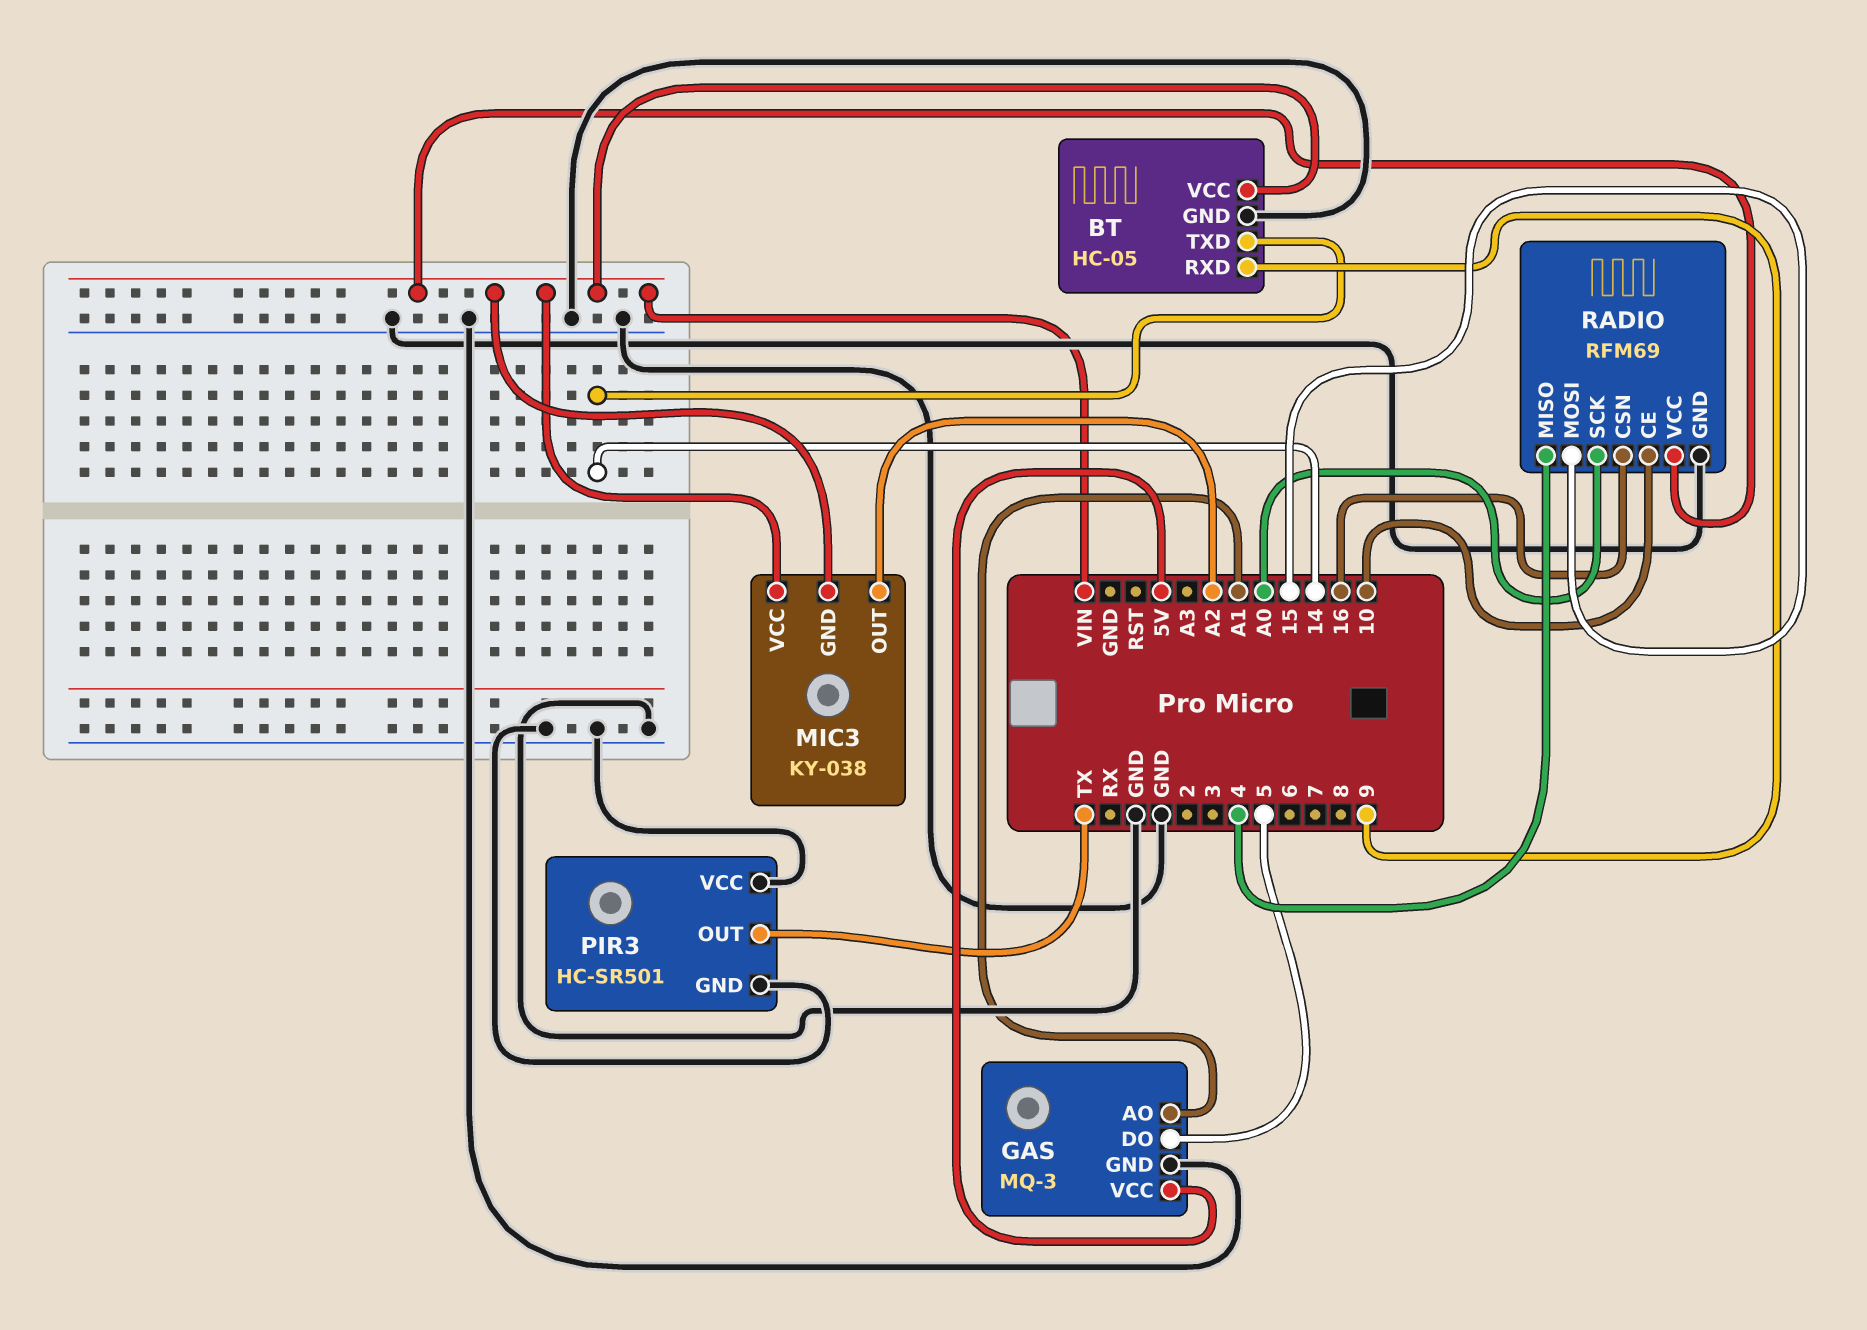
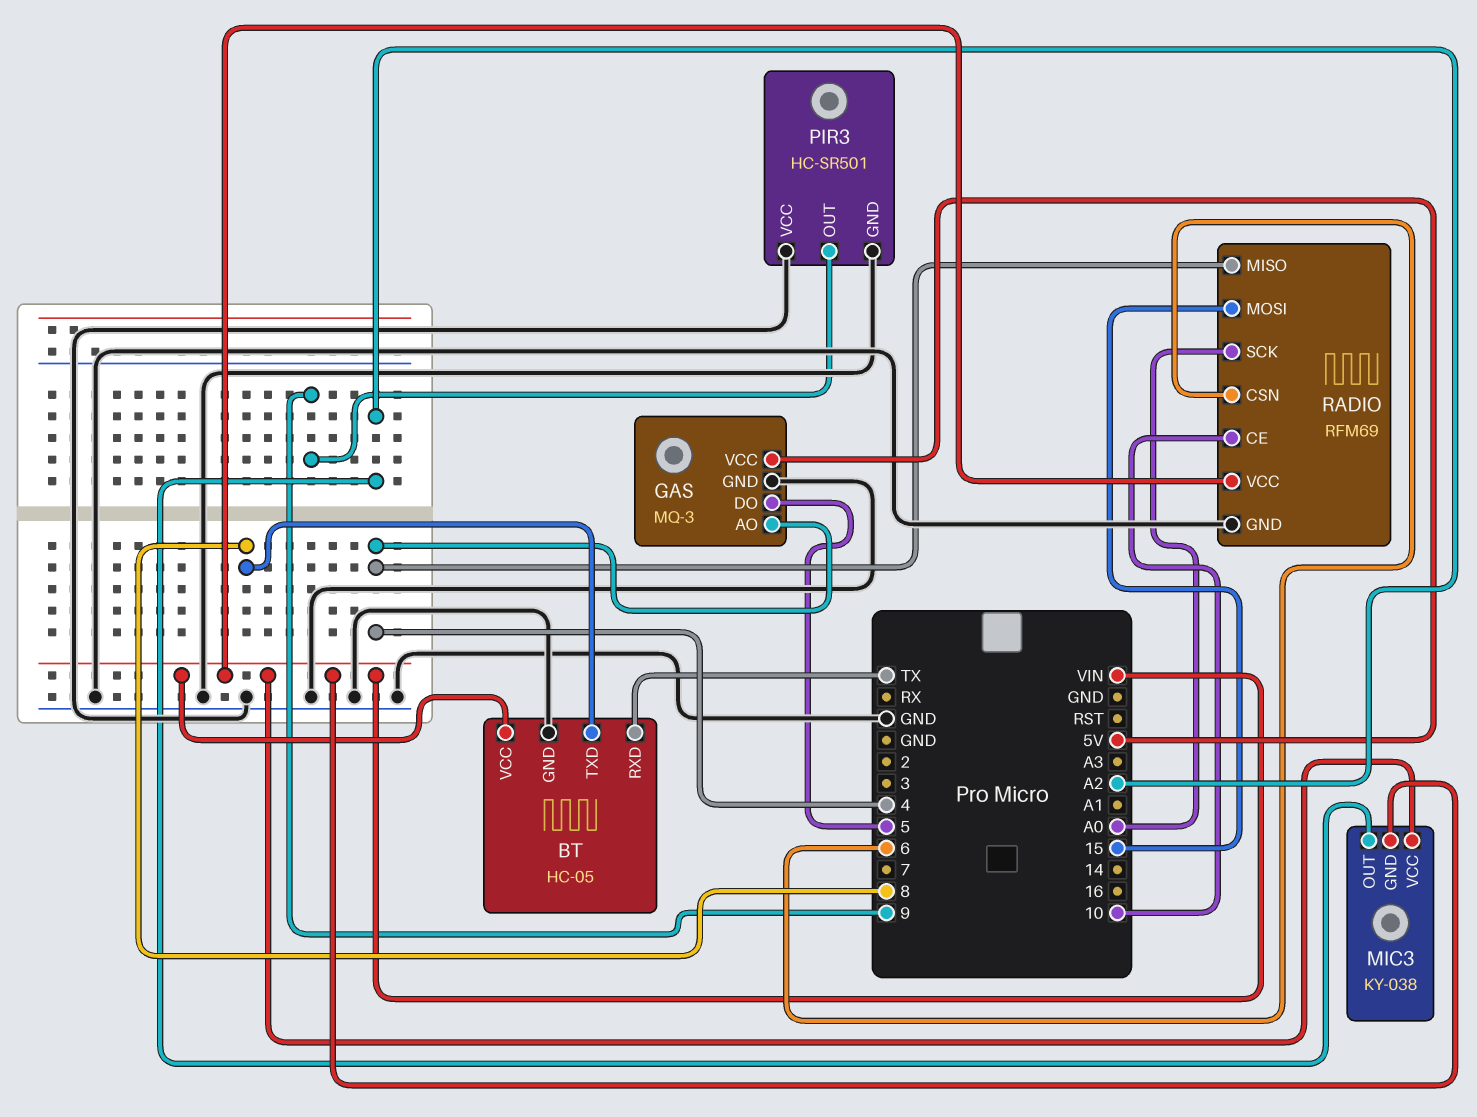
BT pin RXD: 9 -> TX
BT pin TXD: 14 -> 8
GAS pin AO: A1 -> 4
PIR3 pin OUT: TX -> 9
RADIO pin CSN: 16 -> 6

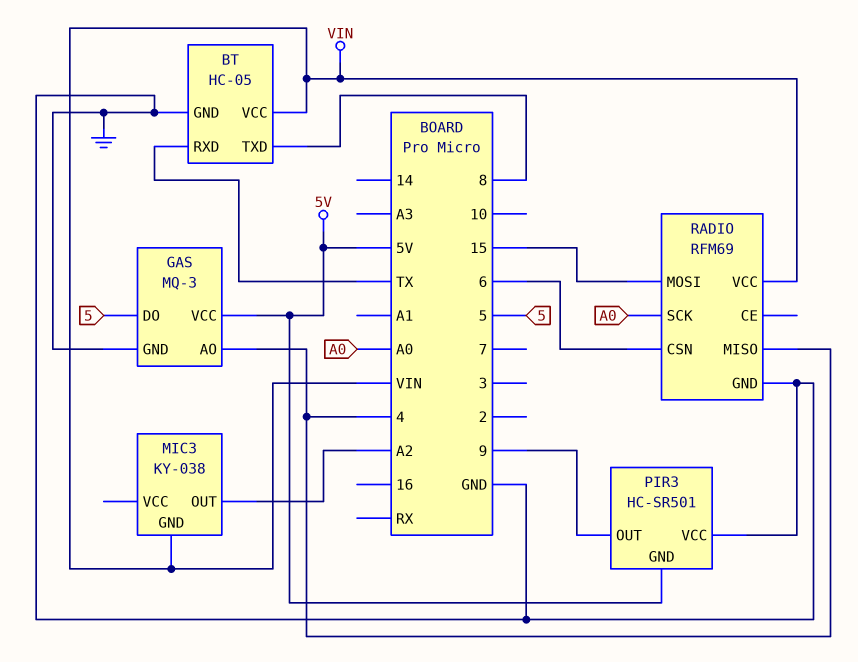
MIC3 pin VCC: VIN -> none
PIR3 pin GND: GND -> 5V
RADIO pin CE: 10 -> none

